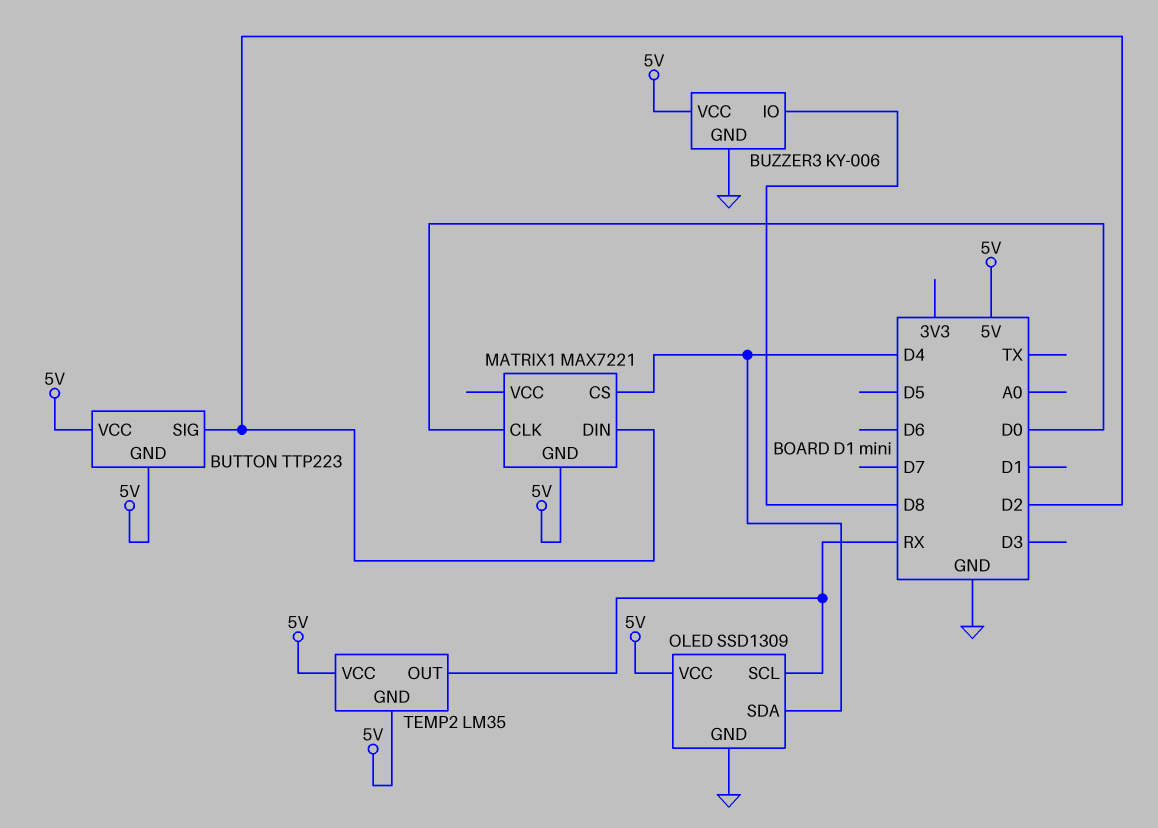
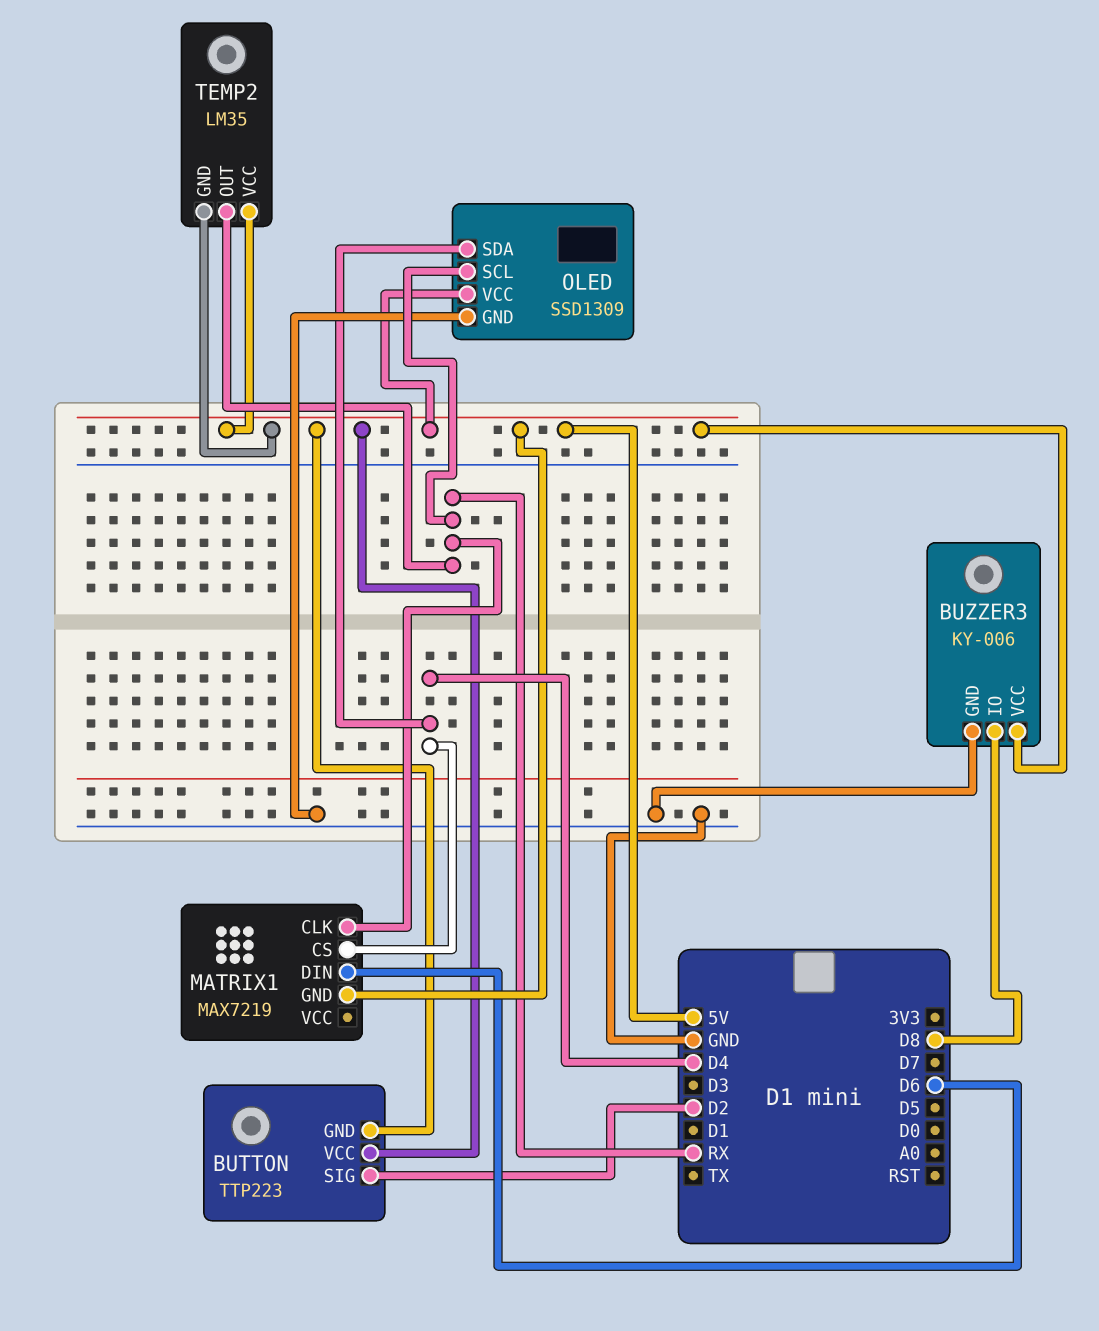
MATRIX1: MAX7221 -> MAX7219
MATRIX1 pin CLK: D0 -> RX
MATRIX1 pin DIN: D2 -> D6

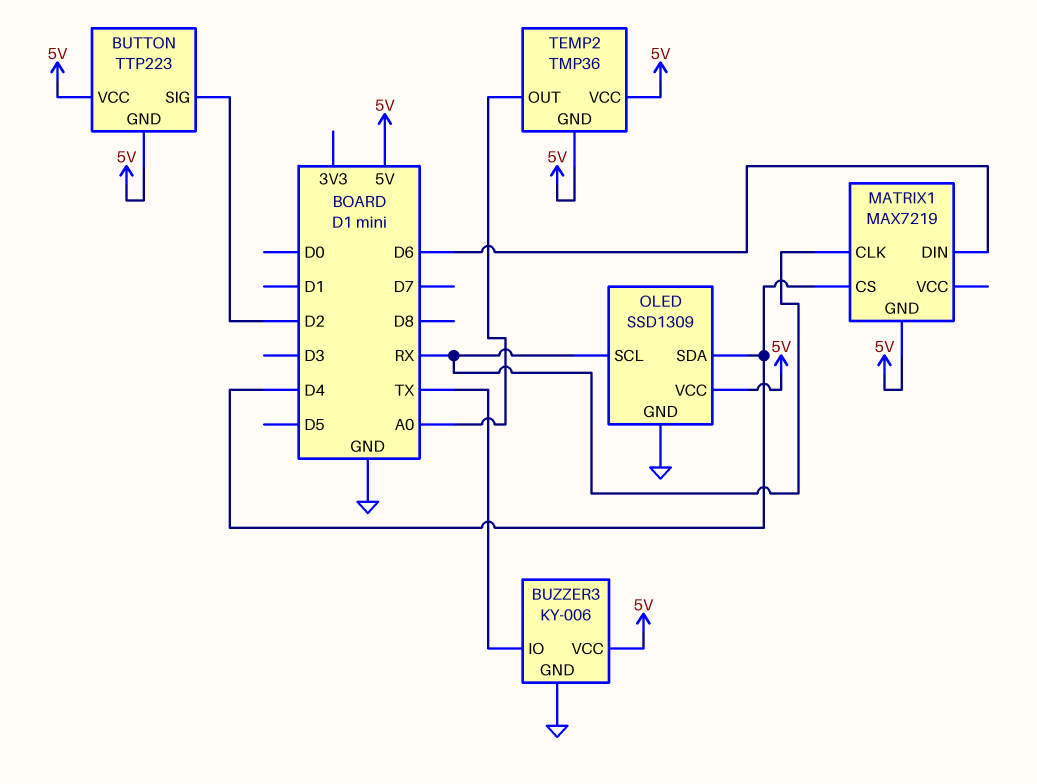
BUZZER3 pin IO: D8 -> TX
TEMP2: LM35 -> TMP36
TEMP2 pin OUT: RX -> A0

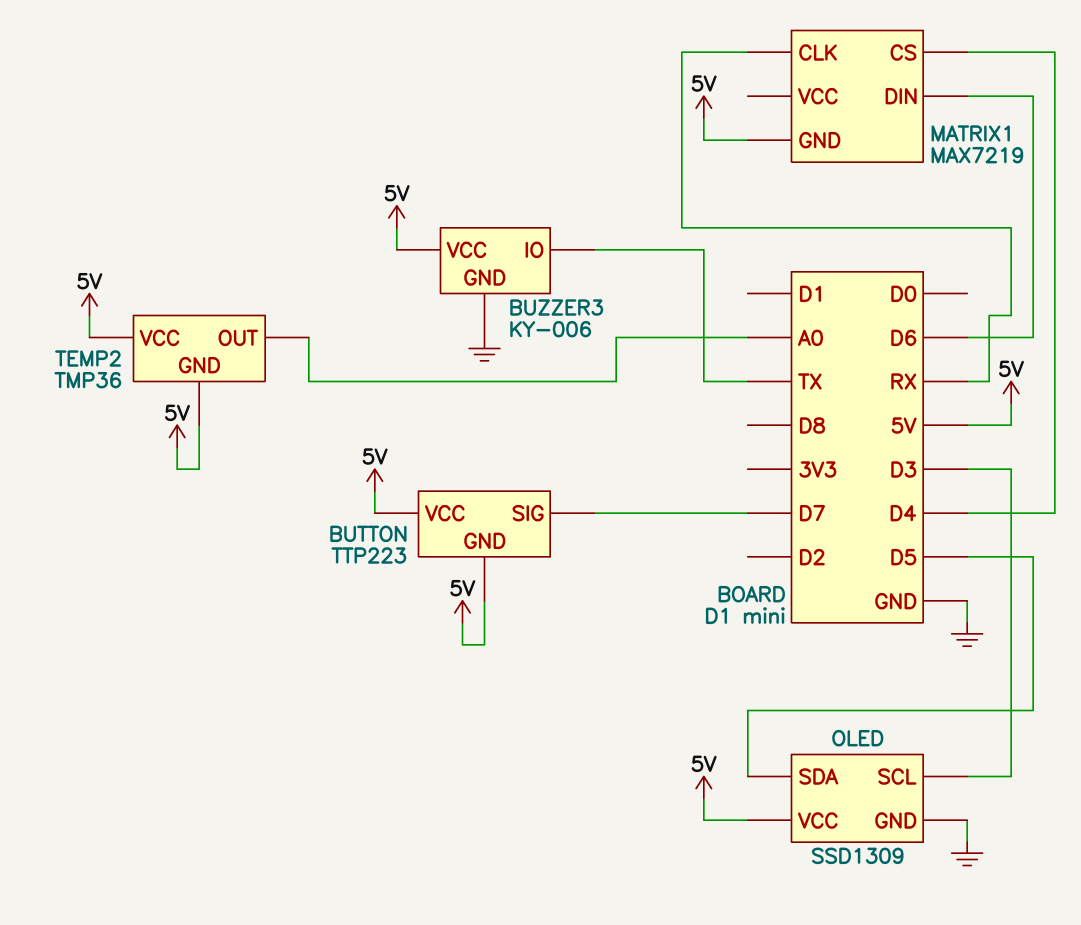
BUTTON pin SIG: D2 -> D7
OLED pin SCL: RX -> D3
OLED pin SDA: D4 -> D5

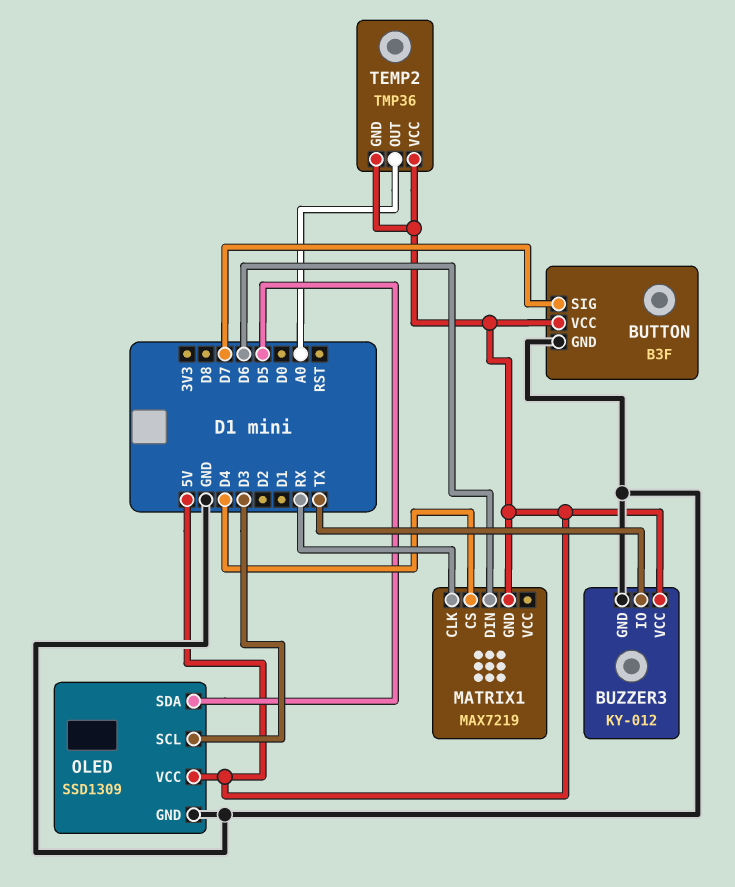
BUTTON: TTP223 -> B3F
BUTTON pin GND: 5V -> GND
BUZZER3: KY-006 -> KY-012

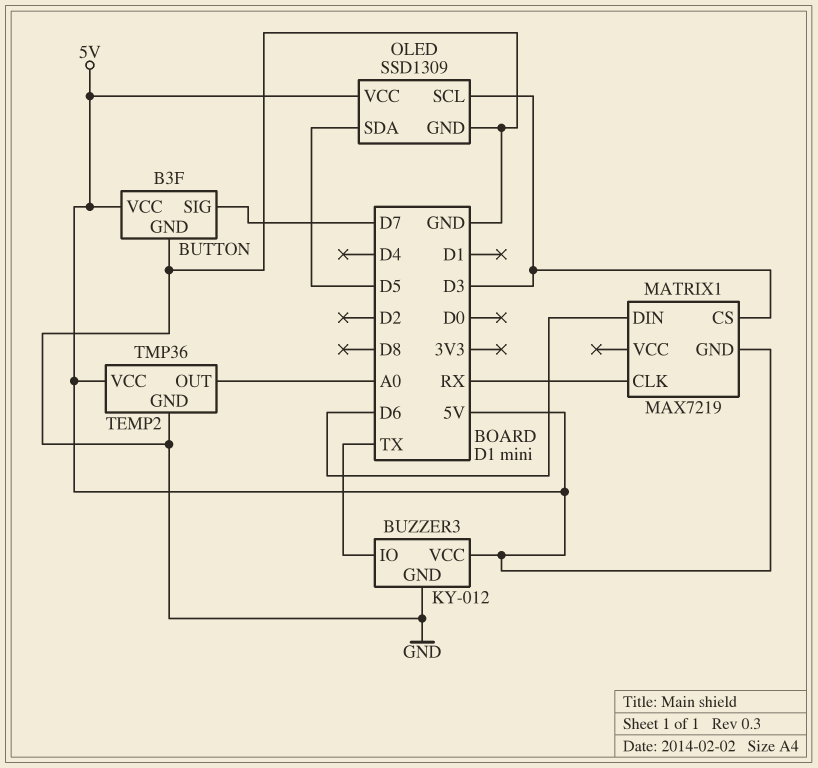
MATRIX1 pin CS: D4 -> D3
TEMP2 pin GND: 5V -> GND

